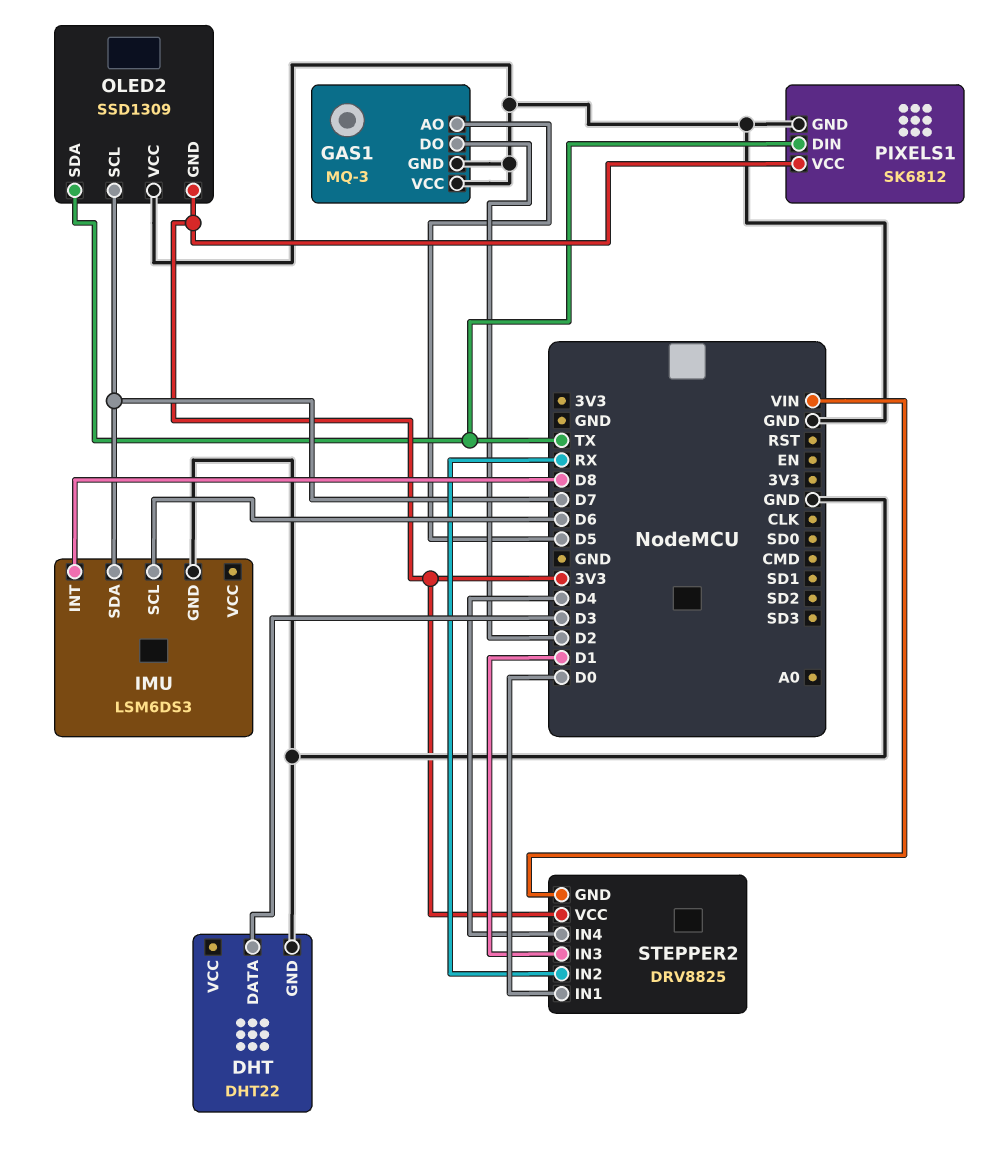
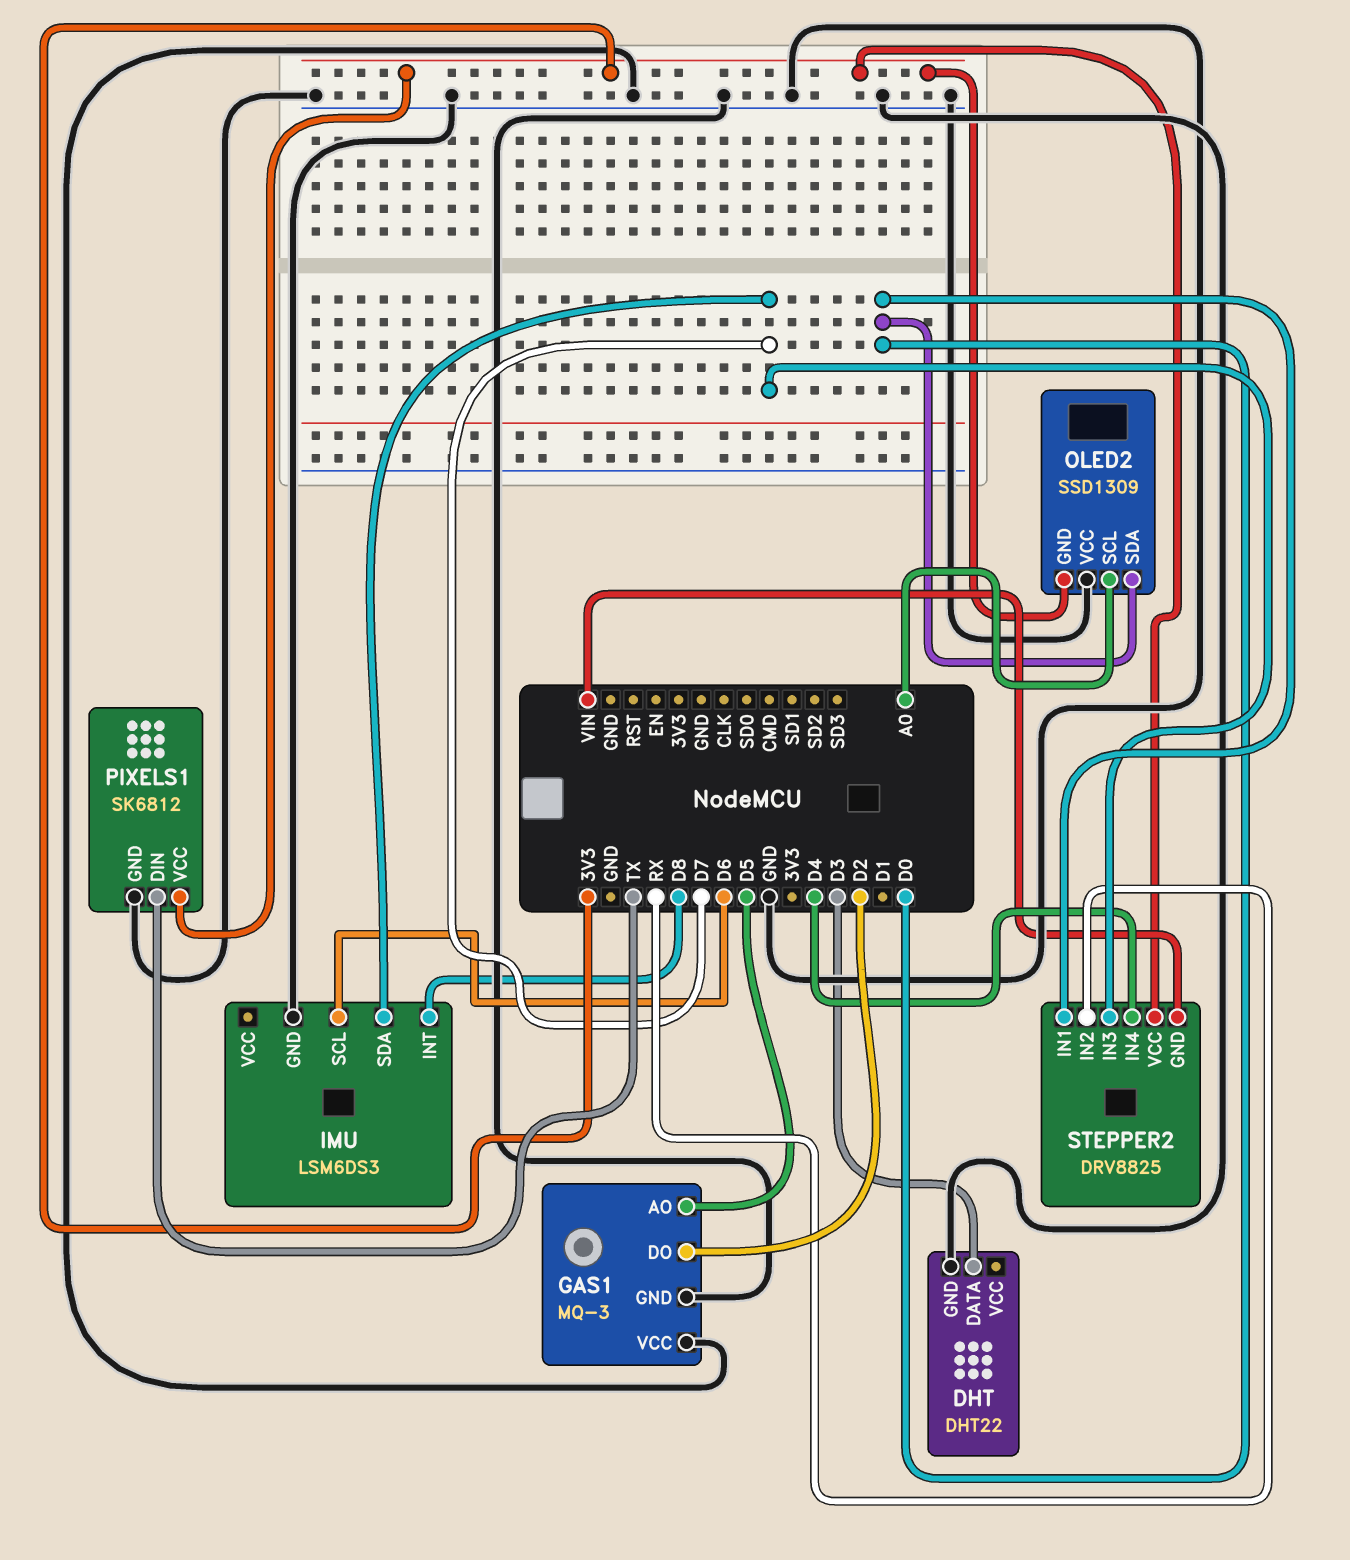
OLED2 pin SCL: D7 -> A0
OLED2 pin SDA: TX -> D0
STEPPER2 pin IN3: D1 -> D7

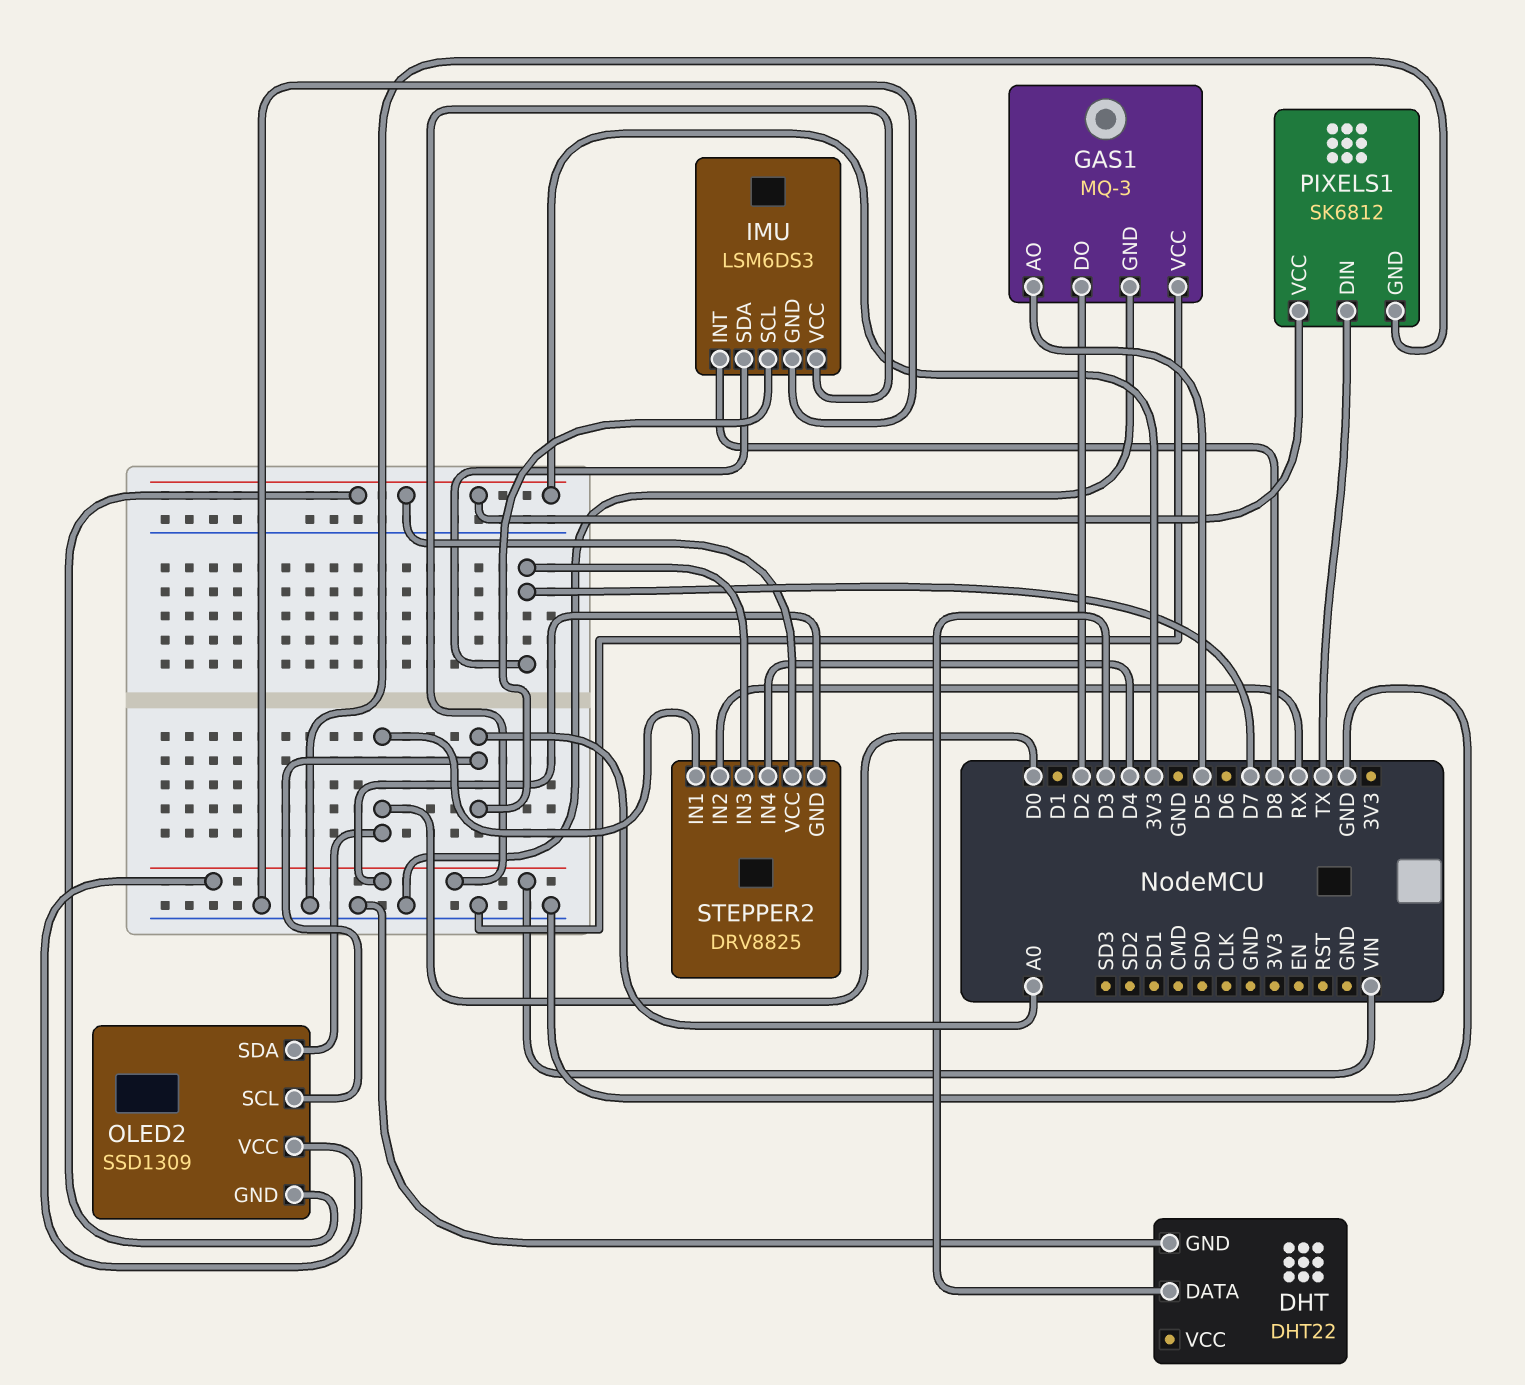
IMU pin SCL: D6 -> A0
IMU pin VCC: none -> VIN
OLED2 pin VCC: GND -> VIN

